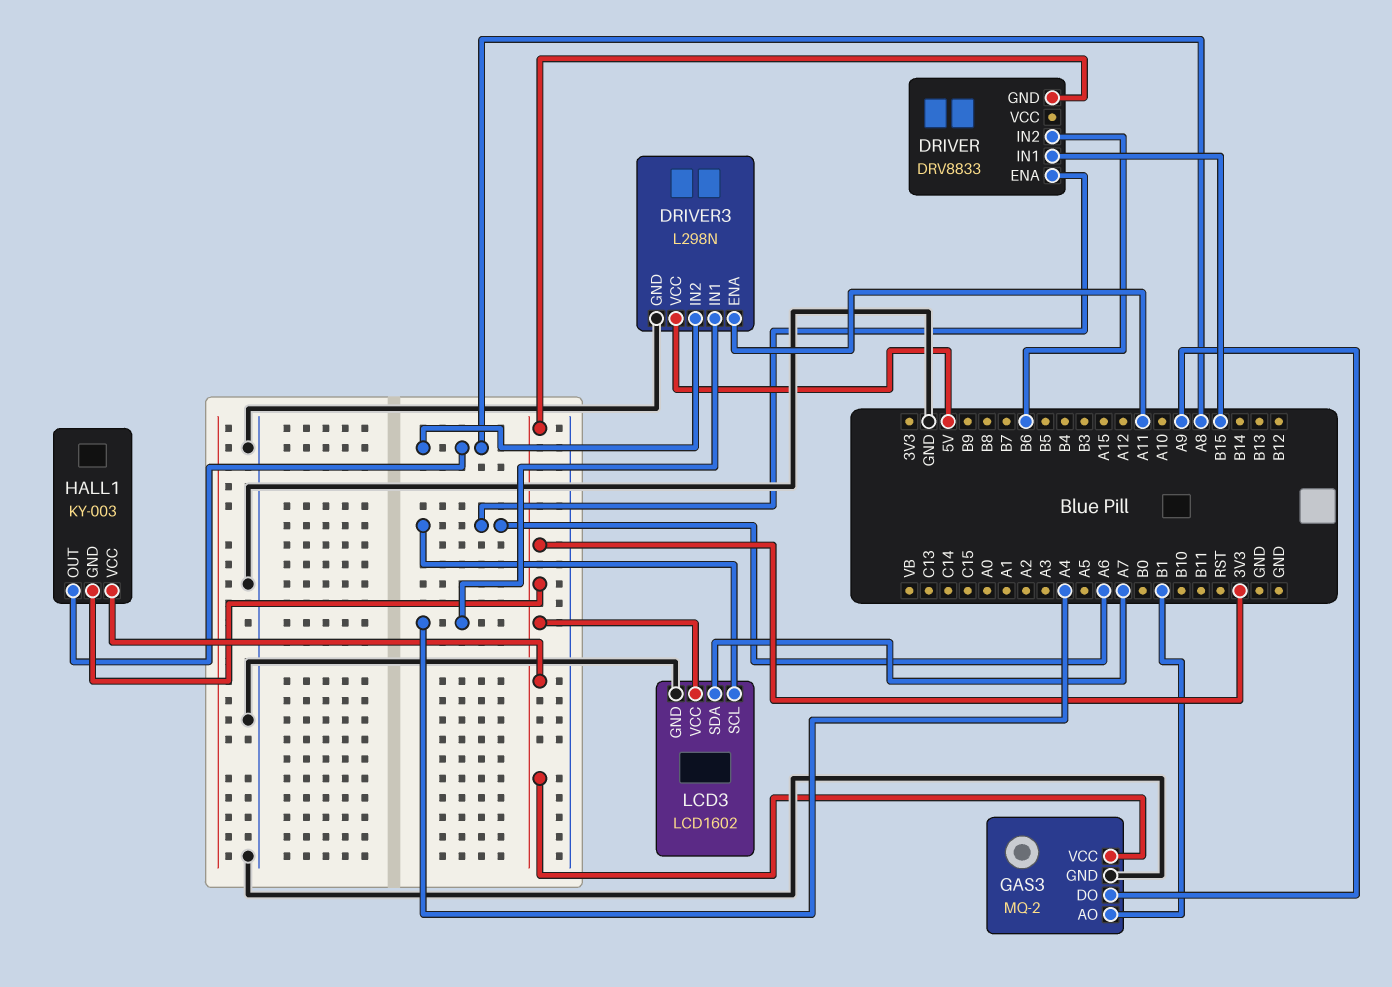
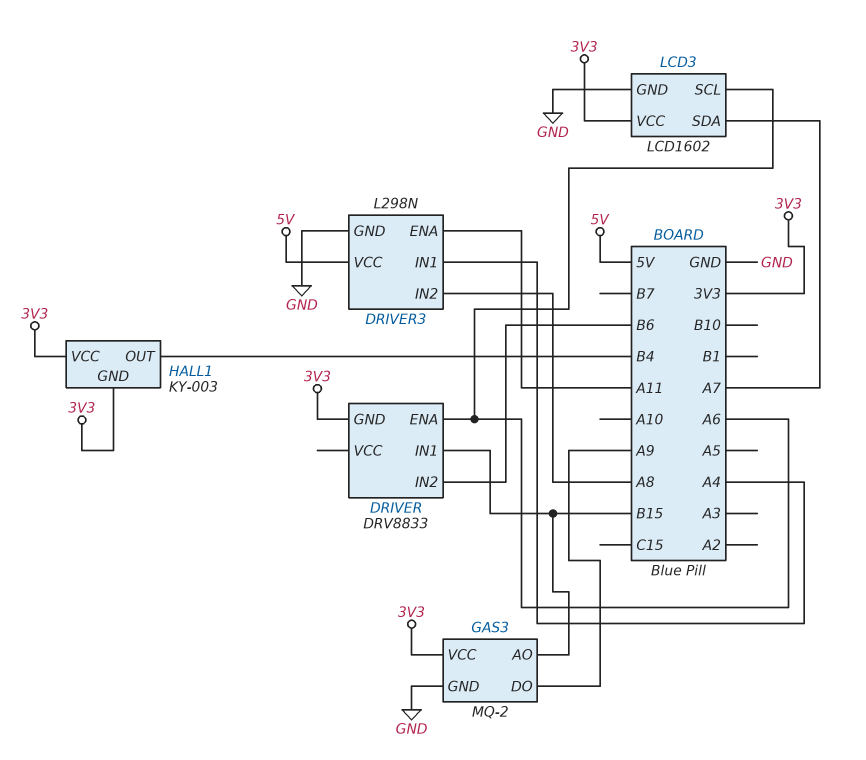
GAS3 pin AO: B1 -> B15
HALL1 pin OUT: A8 -> B4

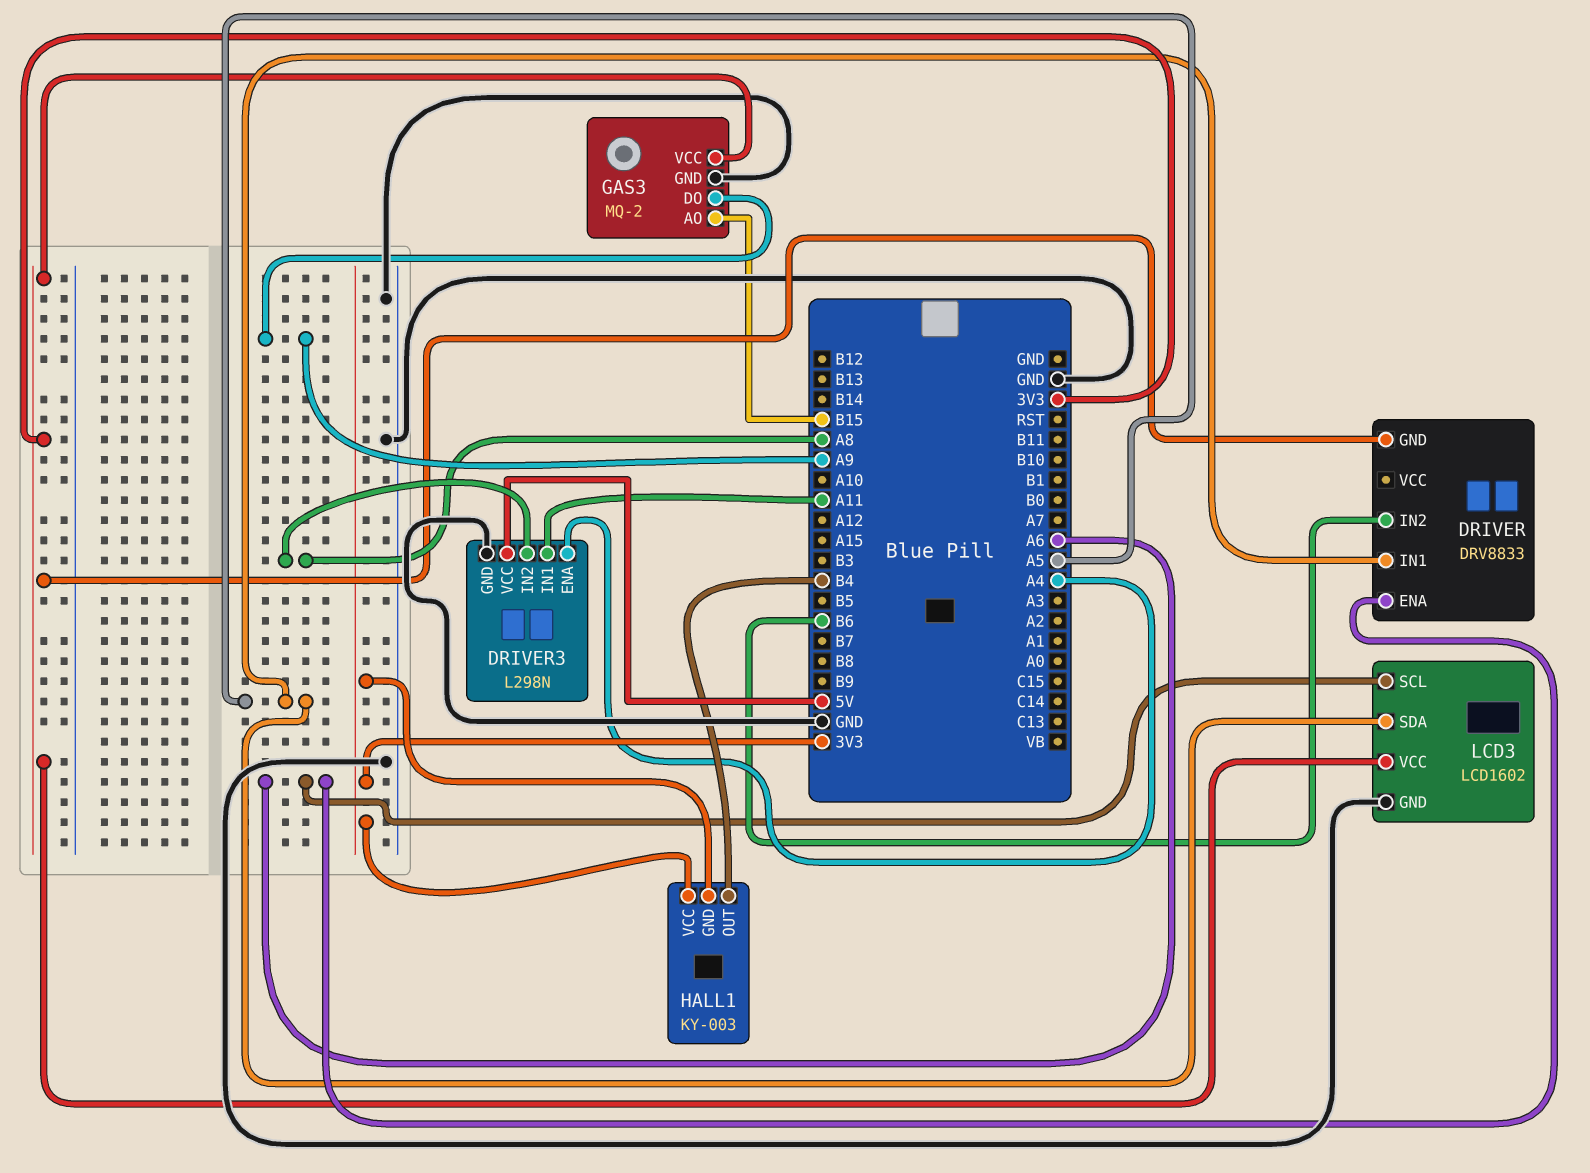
DRIVER pin IN1: B15 -> A5
DRIVER3 pin ENA: A11 -> A4
DRIVER3 pin IN1: A4 -> A11
LCD3 pin SDA: A7 -> A5

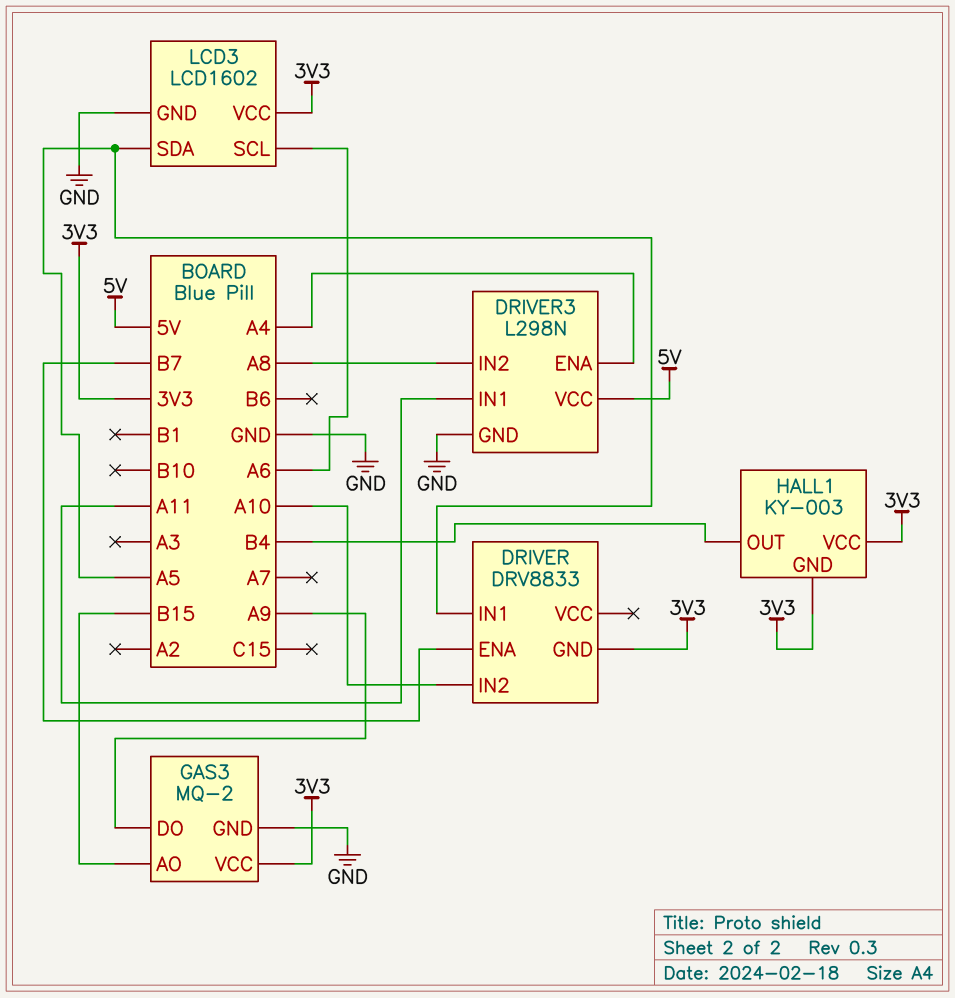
DRIVER pin ENA: A6 -> B7
DRIVER pin IN2: B6 -> A10

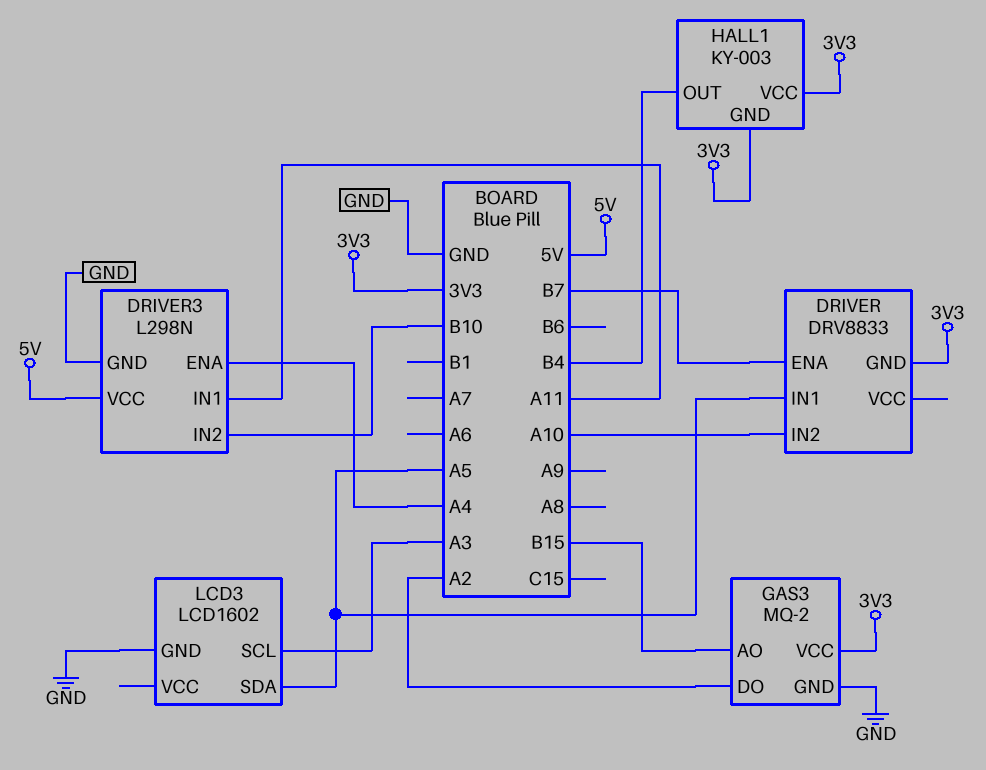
DRIVER3 pin IN2: A8 -> B10
GAS3 pin DO: A9 -> A2
LCD3 pin SCL: A6 -> A3
LCD3 pin VCC: 3V3 -> none

